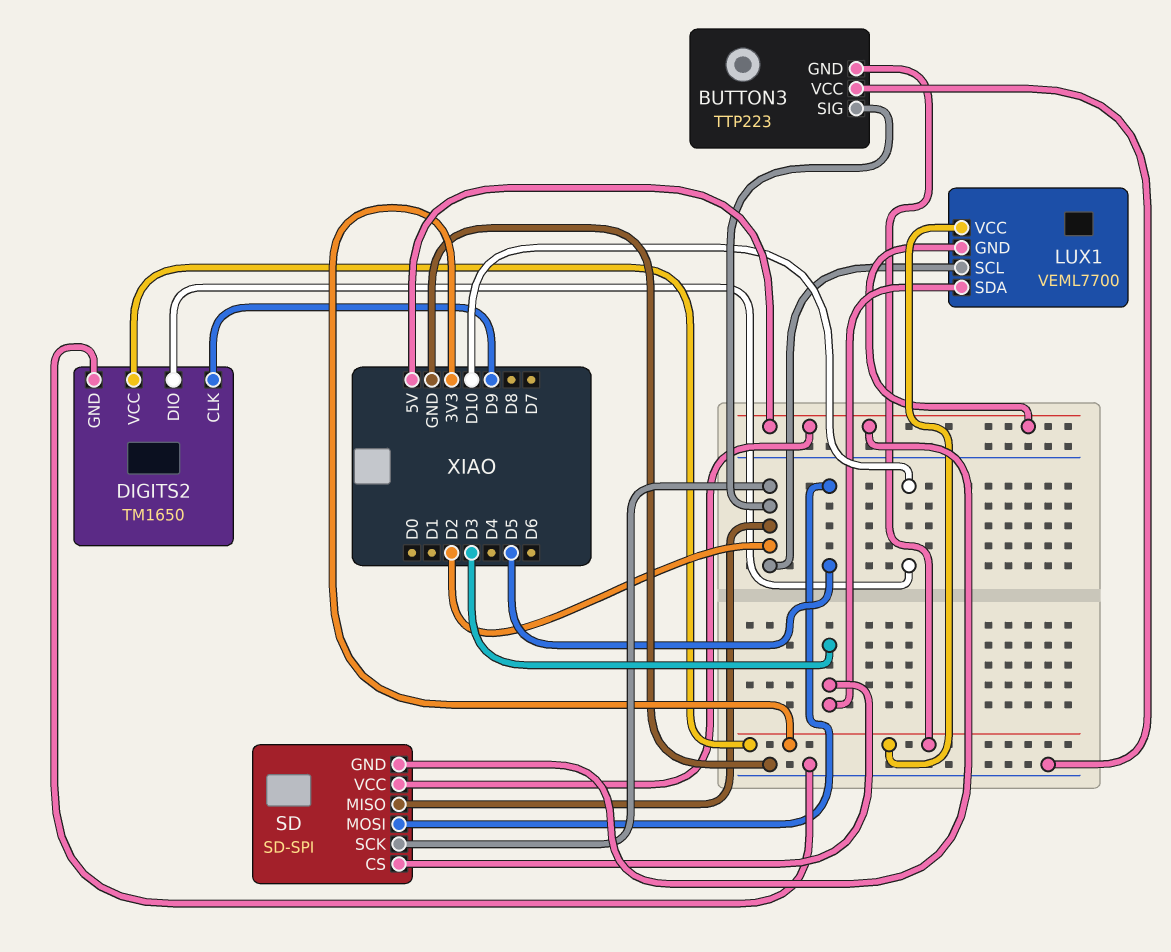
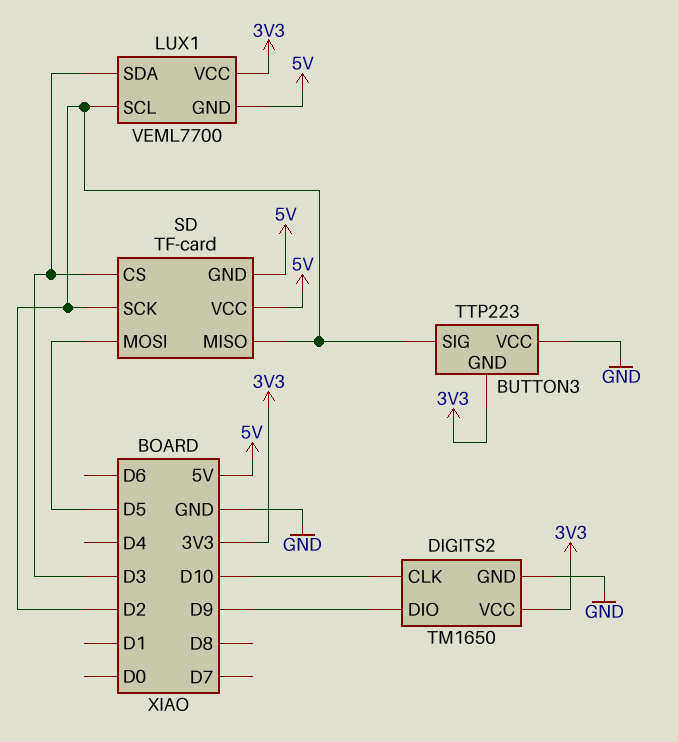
DIGITS2 pin CLK: D9 -> D10
DIGITS2 pin DIO: D10 -> D9
SD: SD-SPI -> TF-card

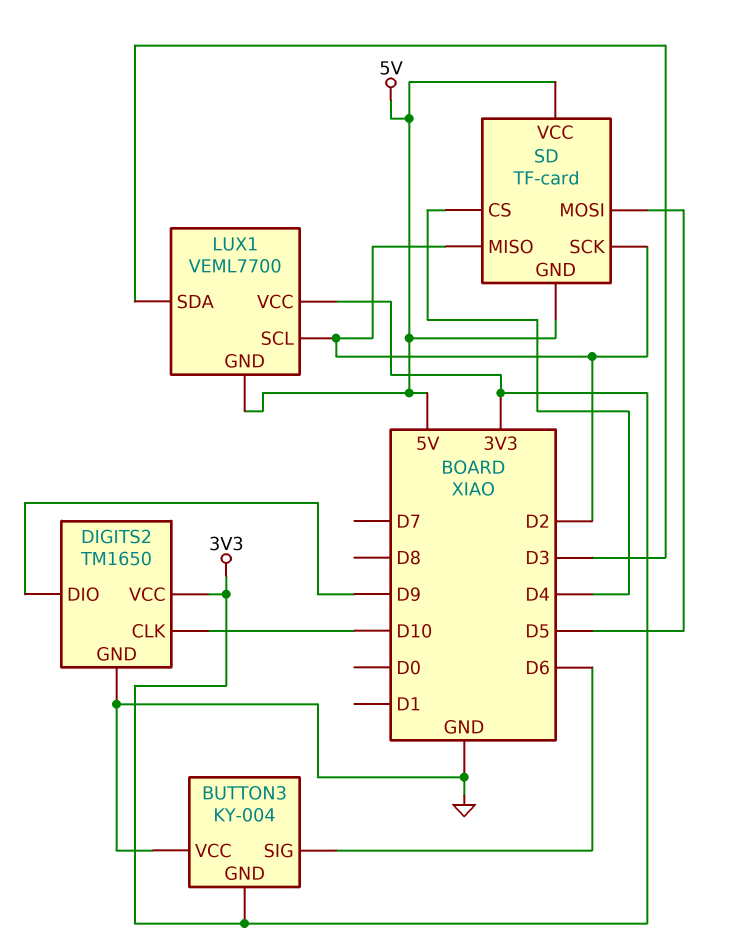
BUTTON3: TTP223 -> KY-004
BUTTON3 pin SIG: D2 -> D6
SD pin CS: D3 -> D4

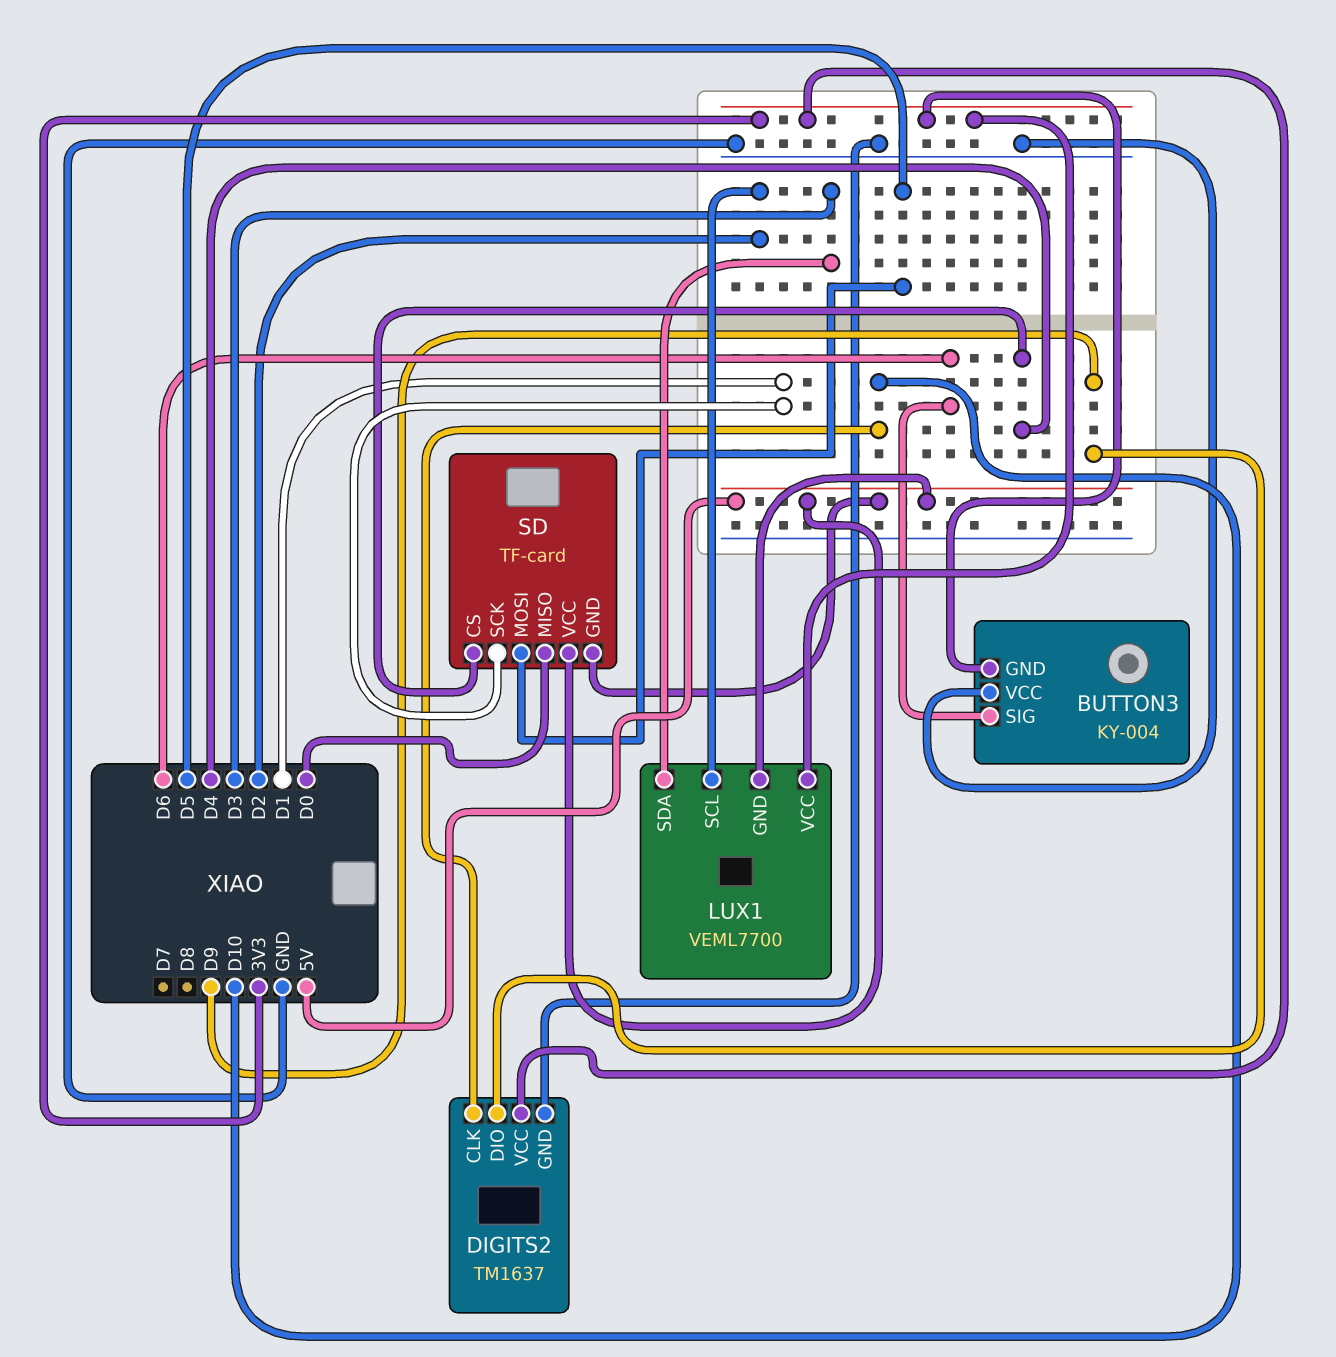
DIGITS2: TM1650 -> TM1637
SD pin MISO: D2 -> D0
SD pin SCK: D2 -> D1

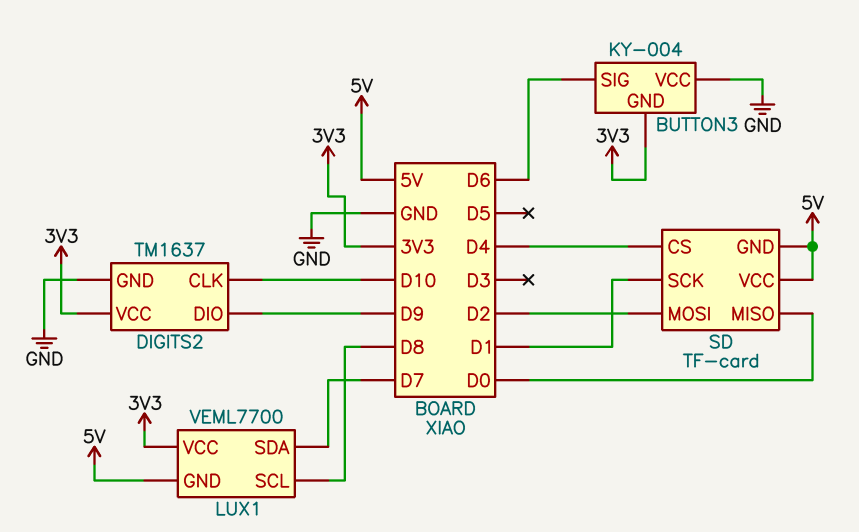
LUX1 pin SCL: D2 -> D8
LUX1 pin SDA: D3 -> D7
SD pin MOSI: D5 -> D2

